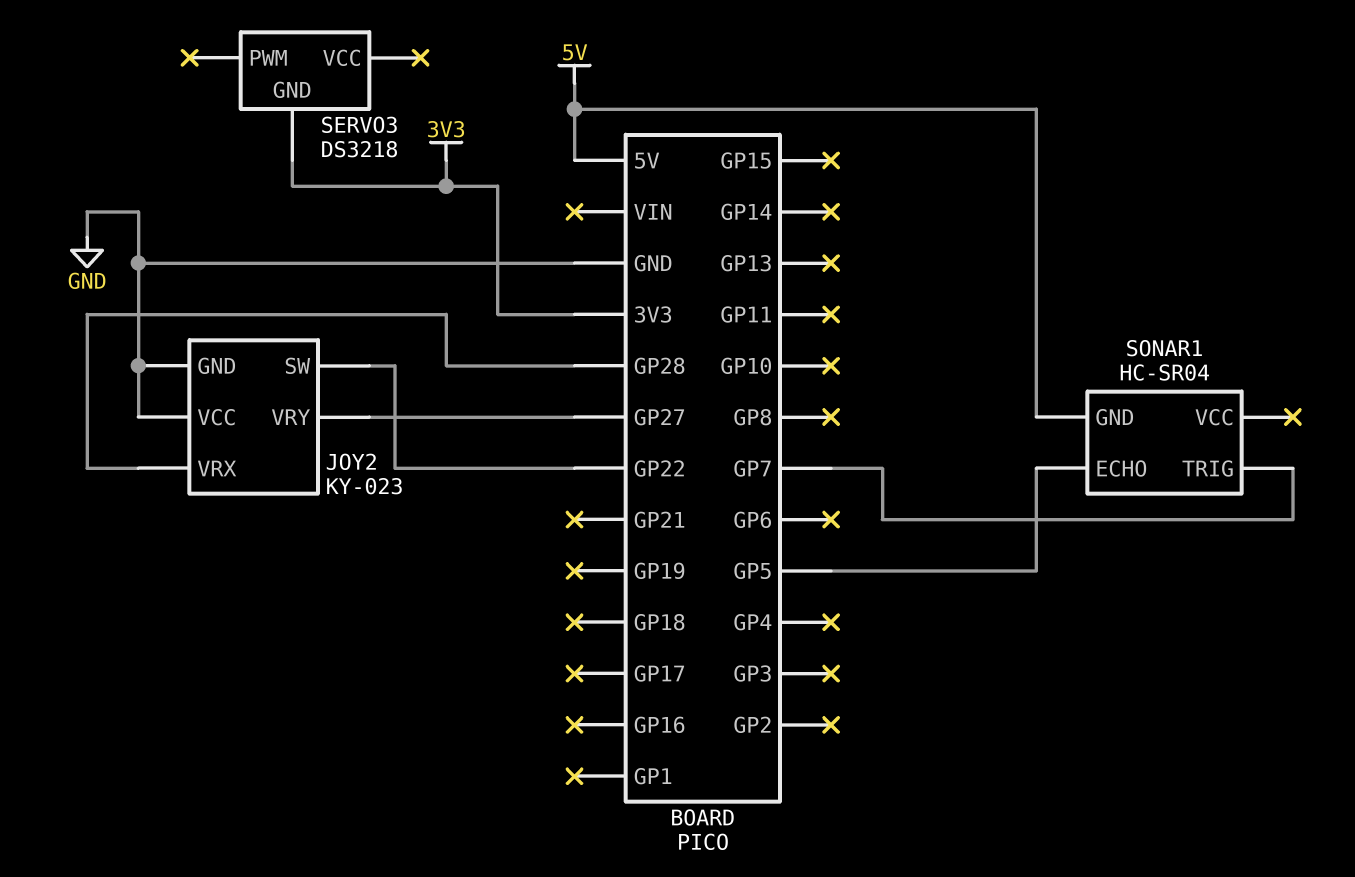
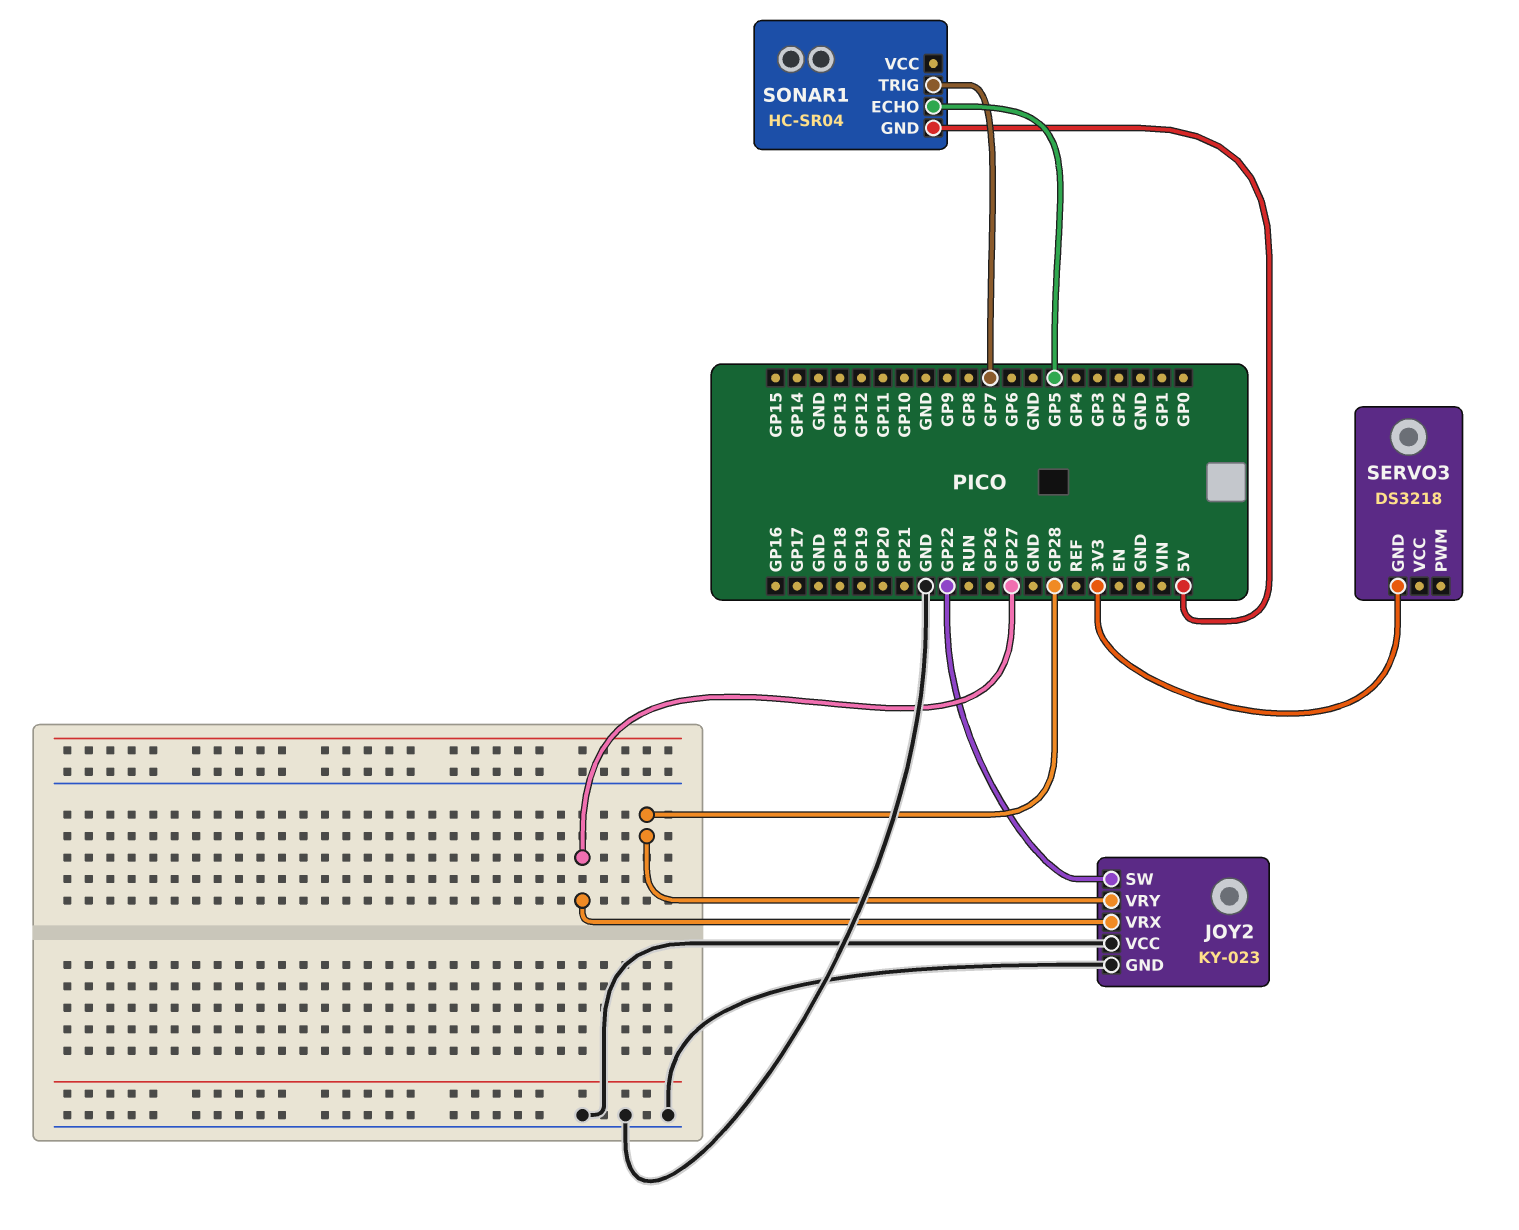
JOY2 pin VRX: GP28 -> GP27
JOY2 pin VRY: GP27 -> GP28

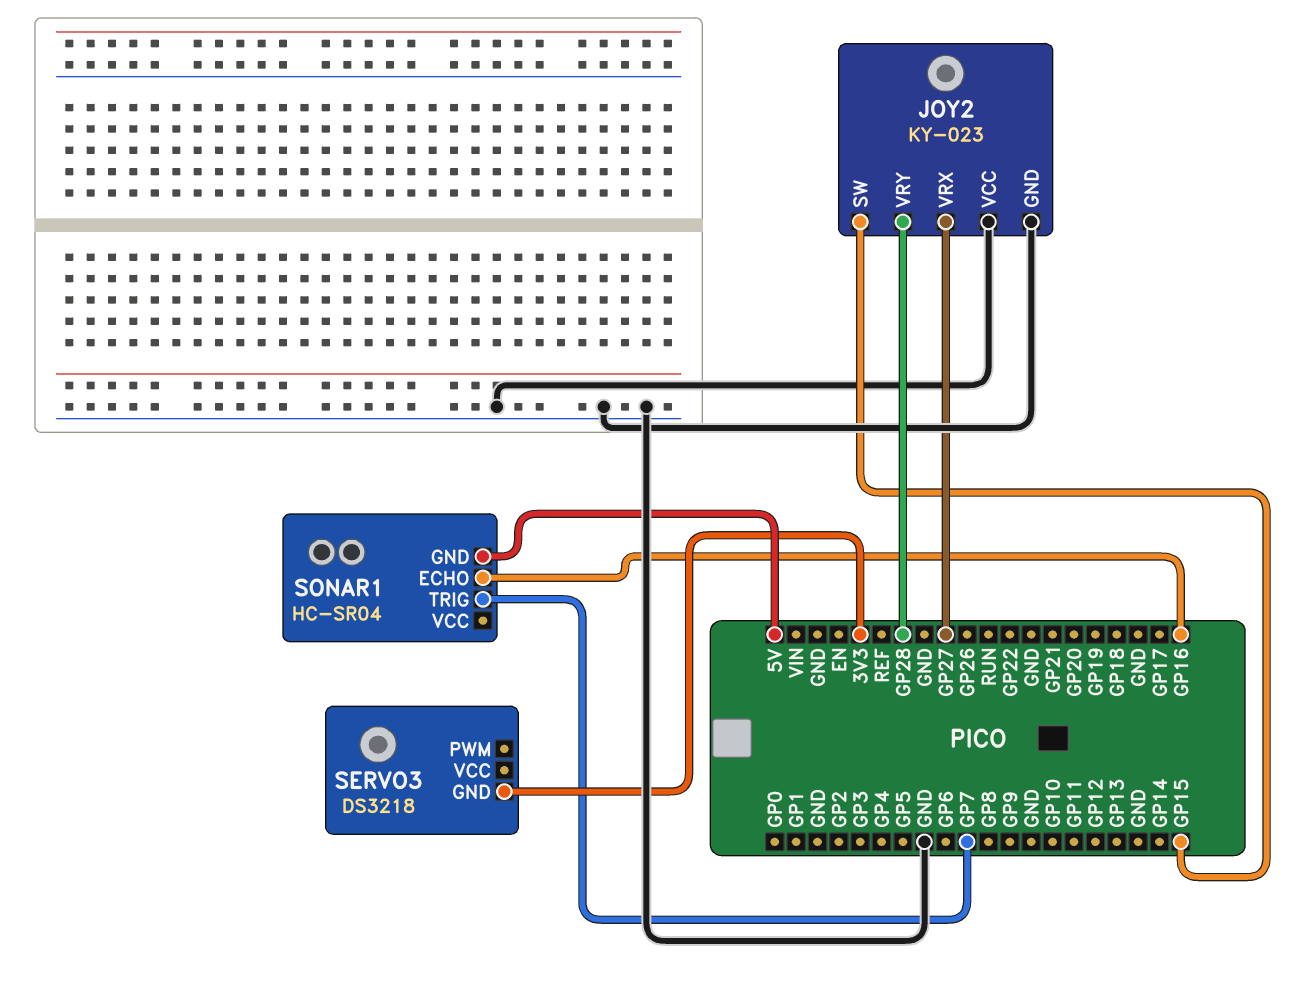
JOY2 pin SW: GP22 -> GP15
SONAR1 pin ECHO: GP5 -> GP16

